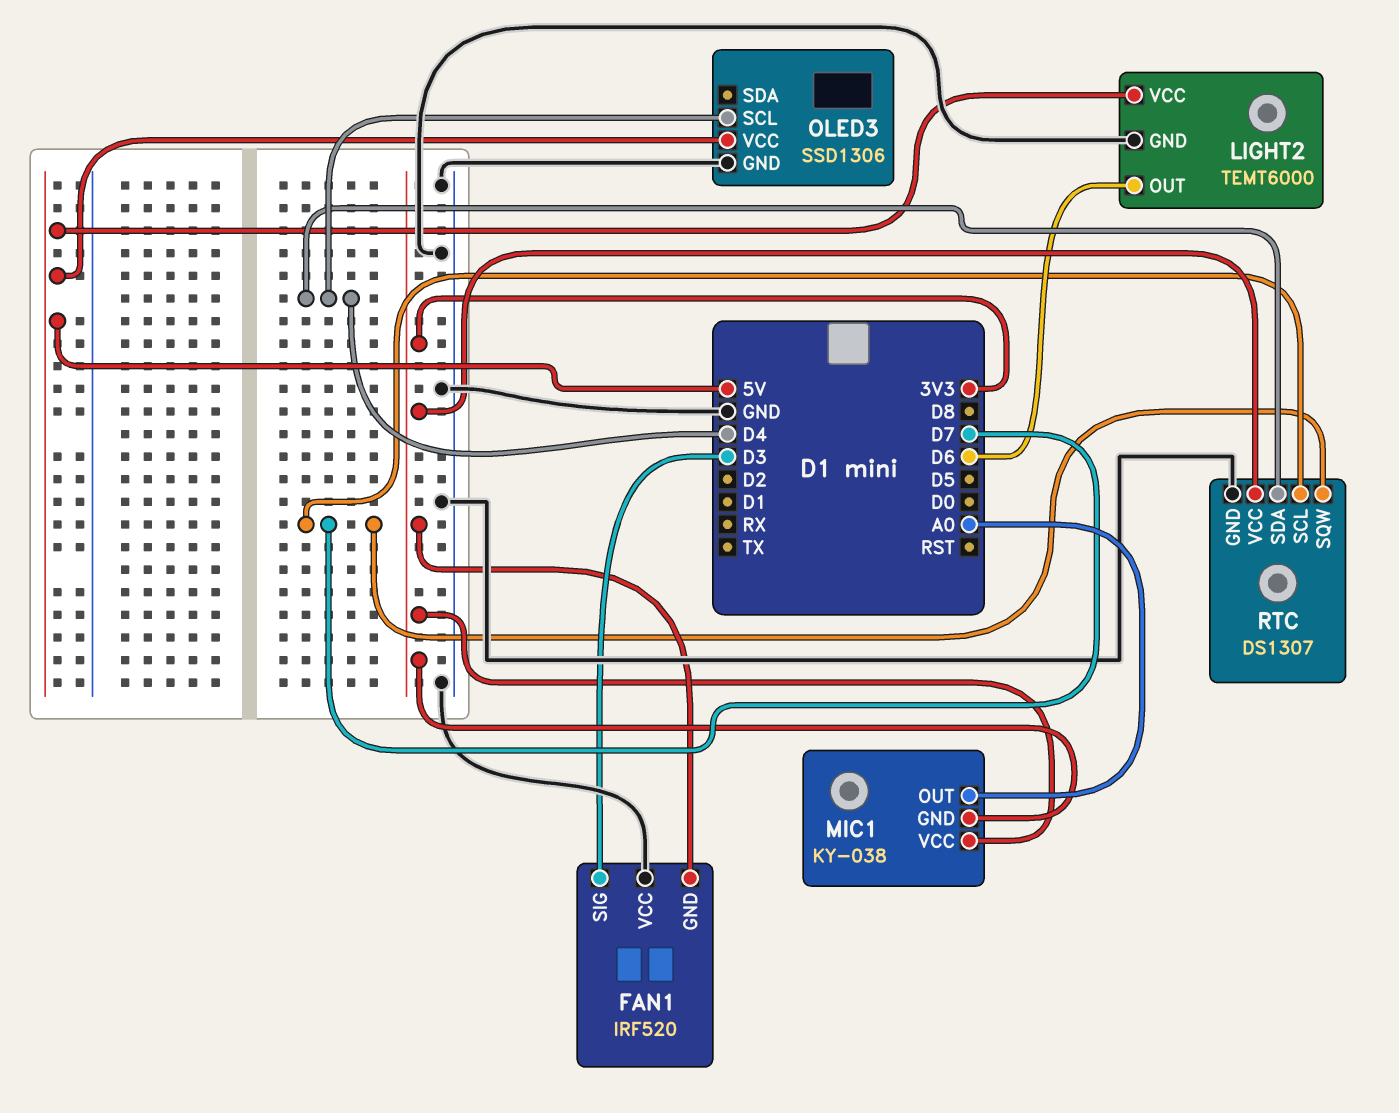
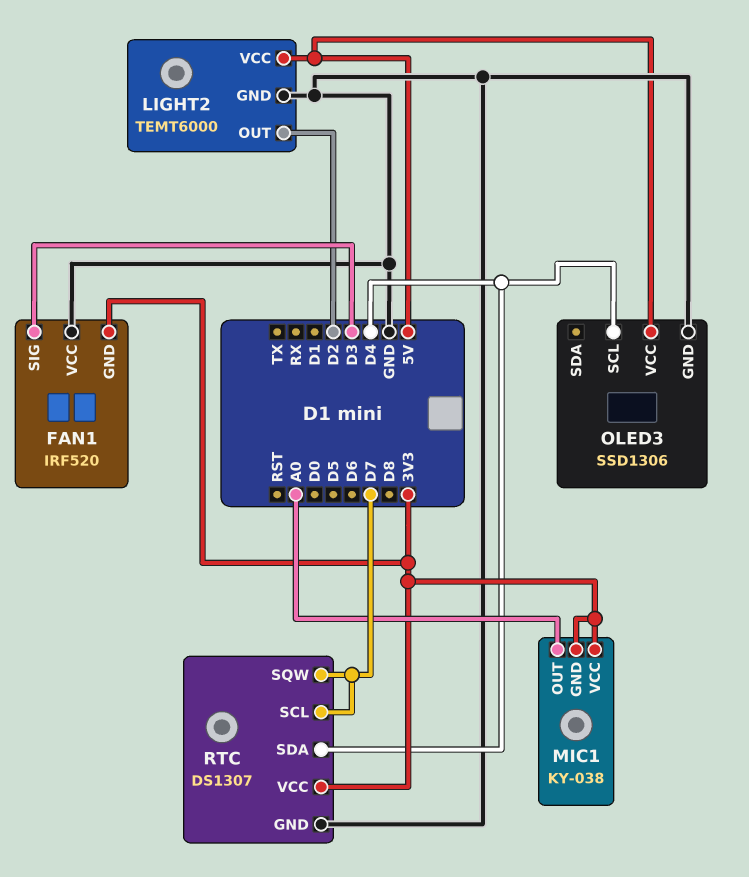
LIGHT2 pin OUT: D6 -> D2

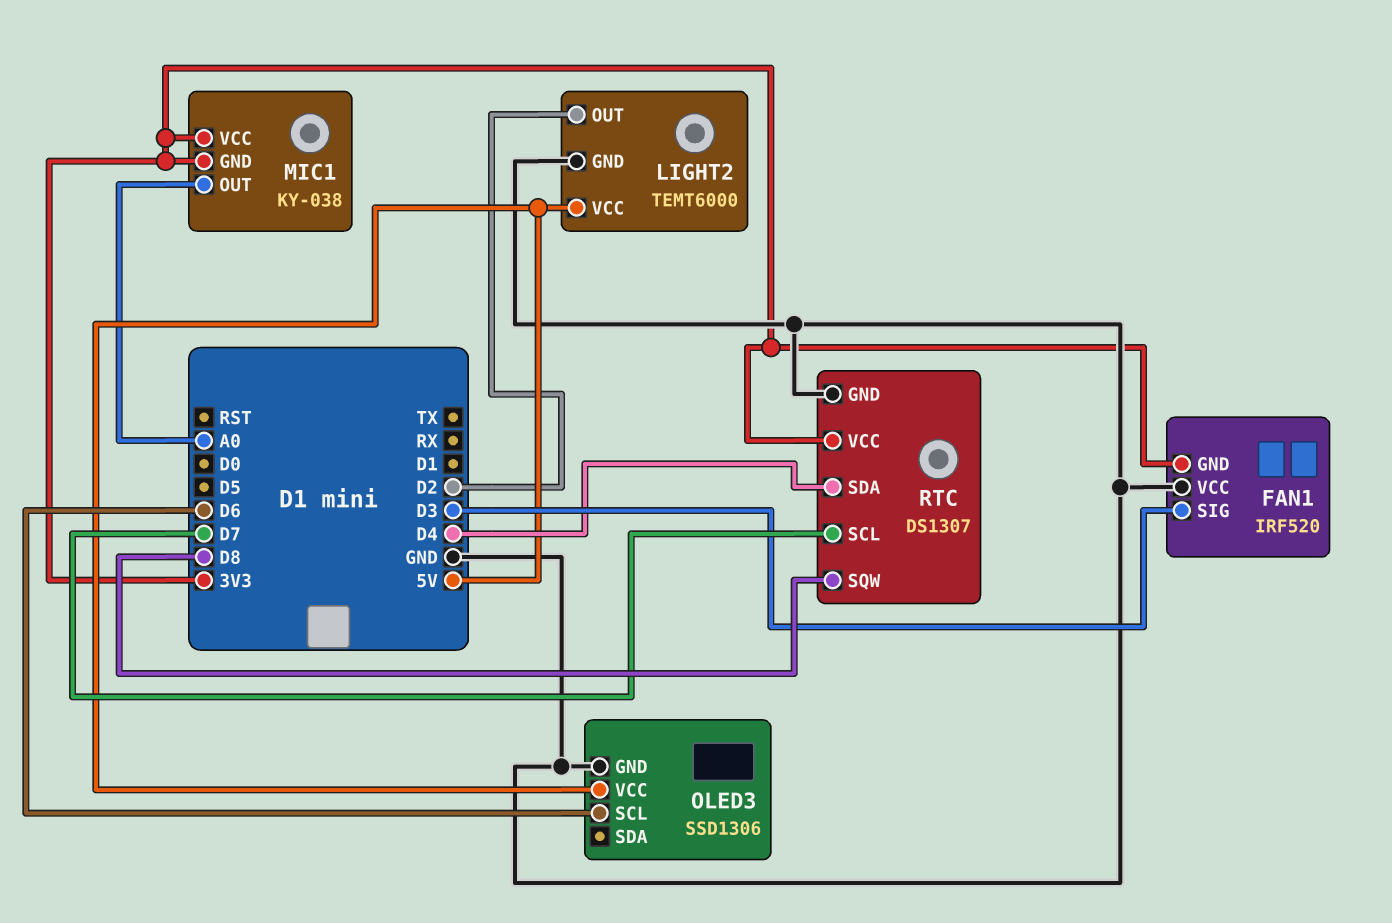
OLED3 pin SCL: D4 -> D6
RTC pin SQW: D7 -> D8

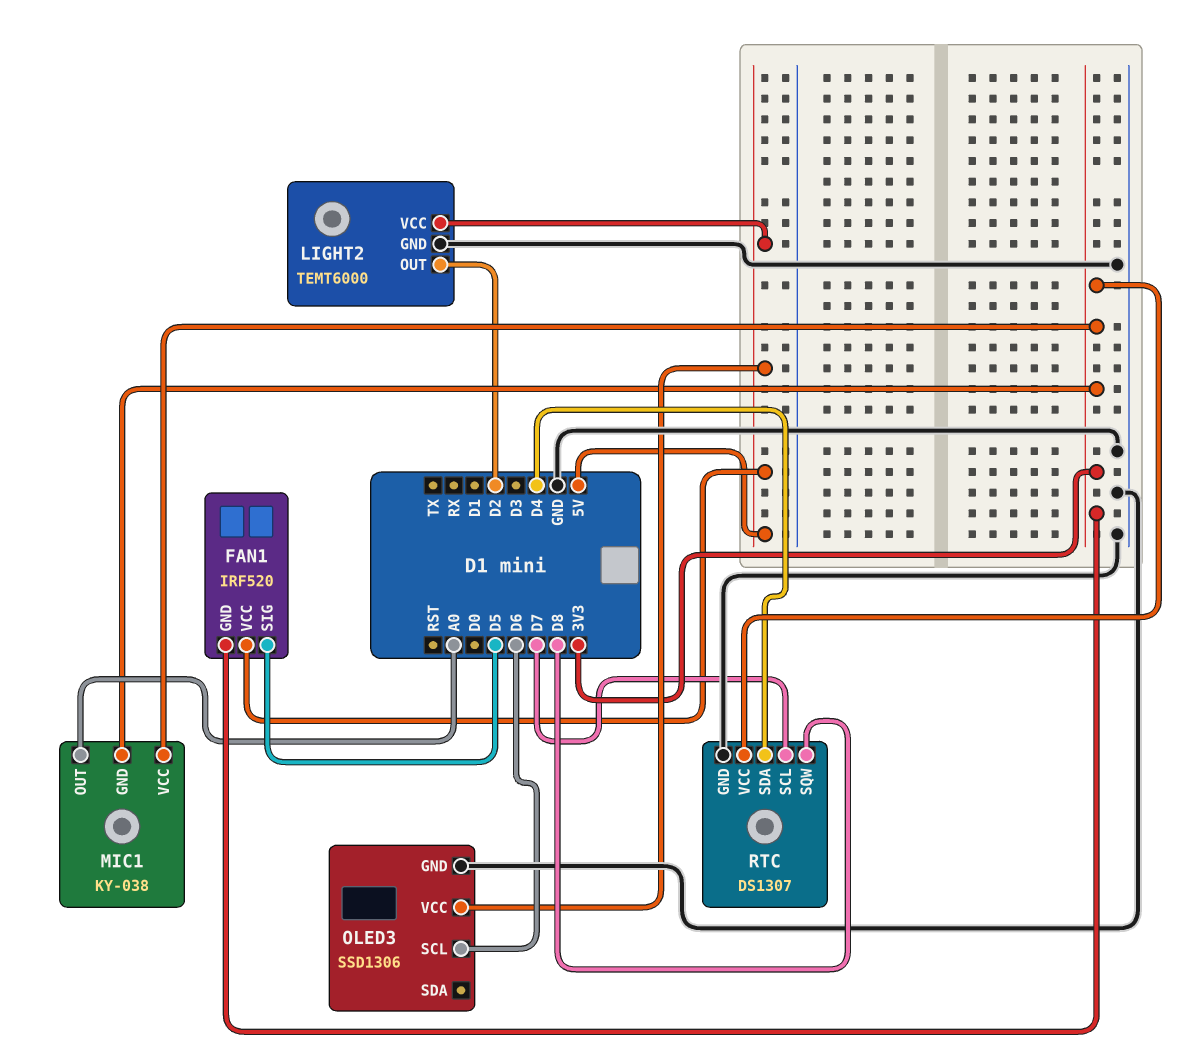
FAN1 pin SIG: D3 -> D5
FAN1 pin VCC: GND -> 5V

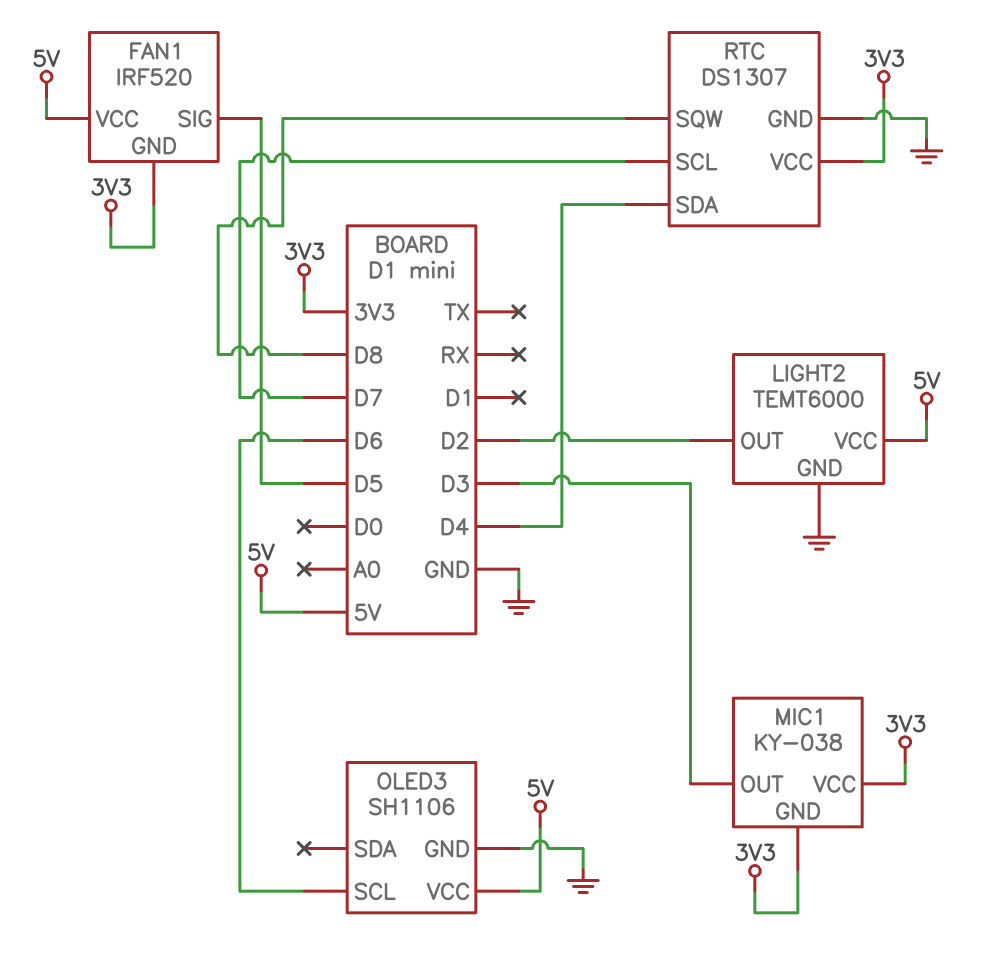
MIC1 pin OUT: A0 -> D3
OLED3: SSD1306 -> SH1106

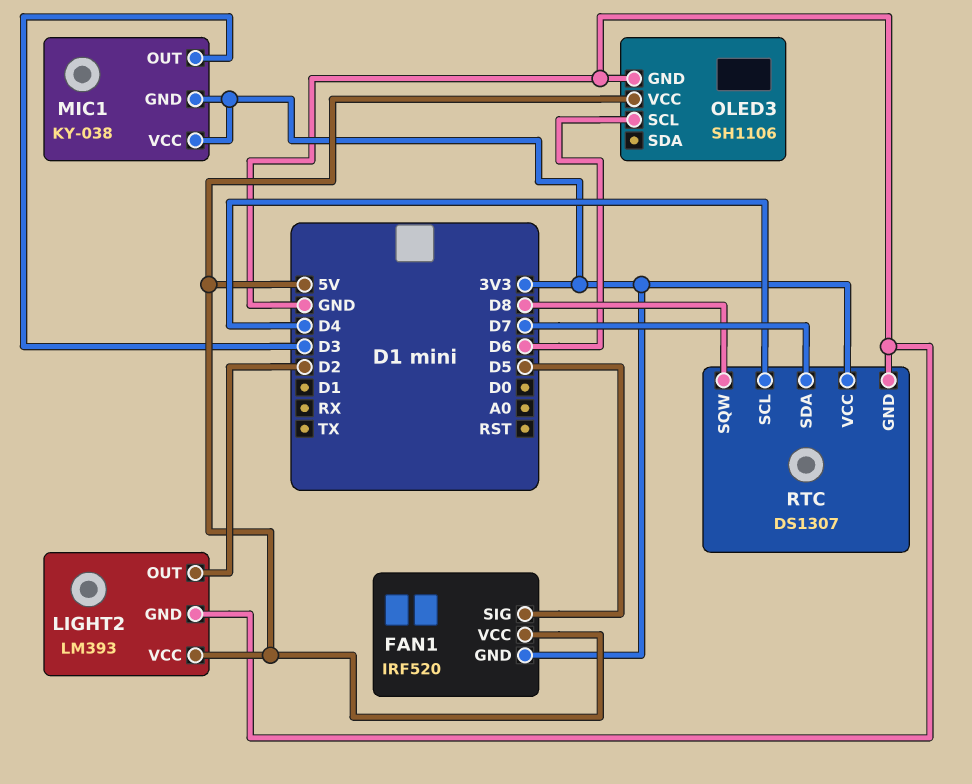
LIGHT2: TEMT6000 -> LM393
RTC pin SCL: D7 -> D4
RTC pin SDA: D4 -> D7

